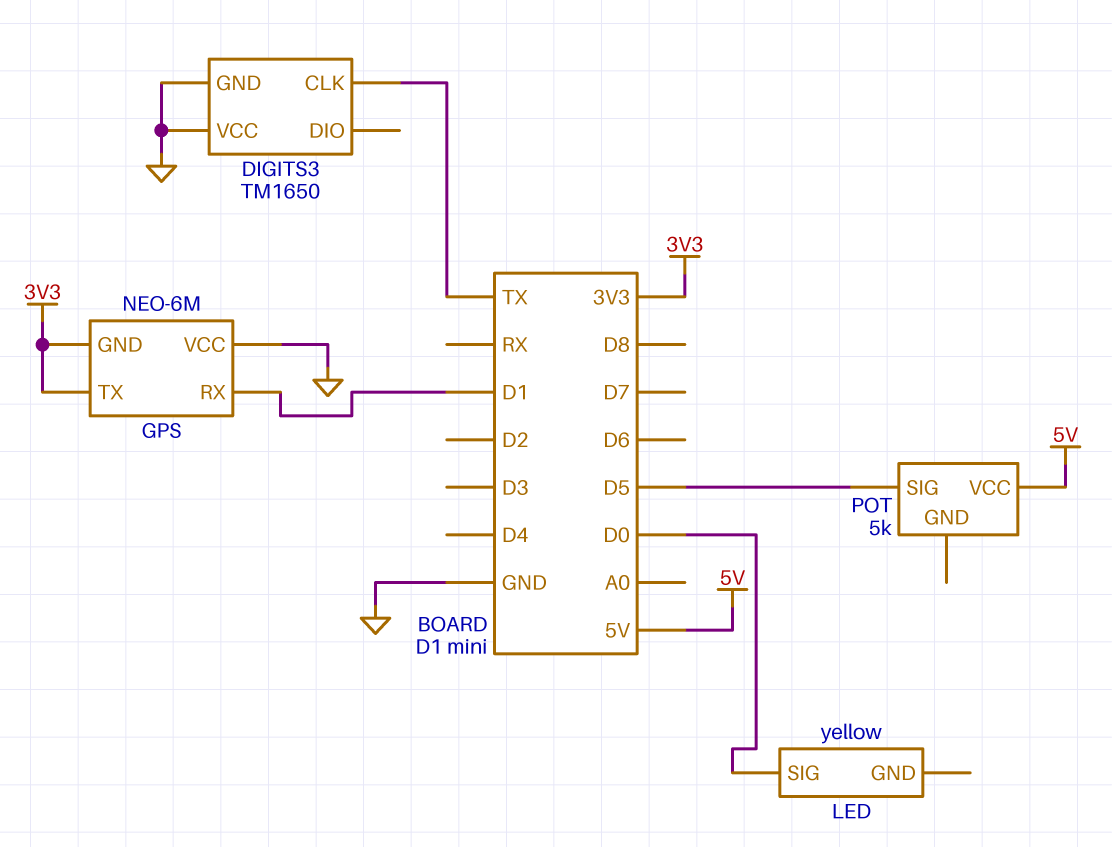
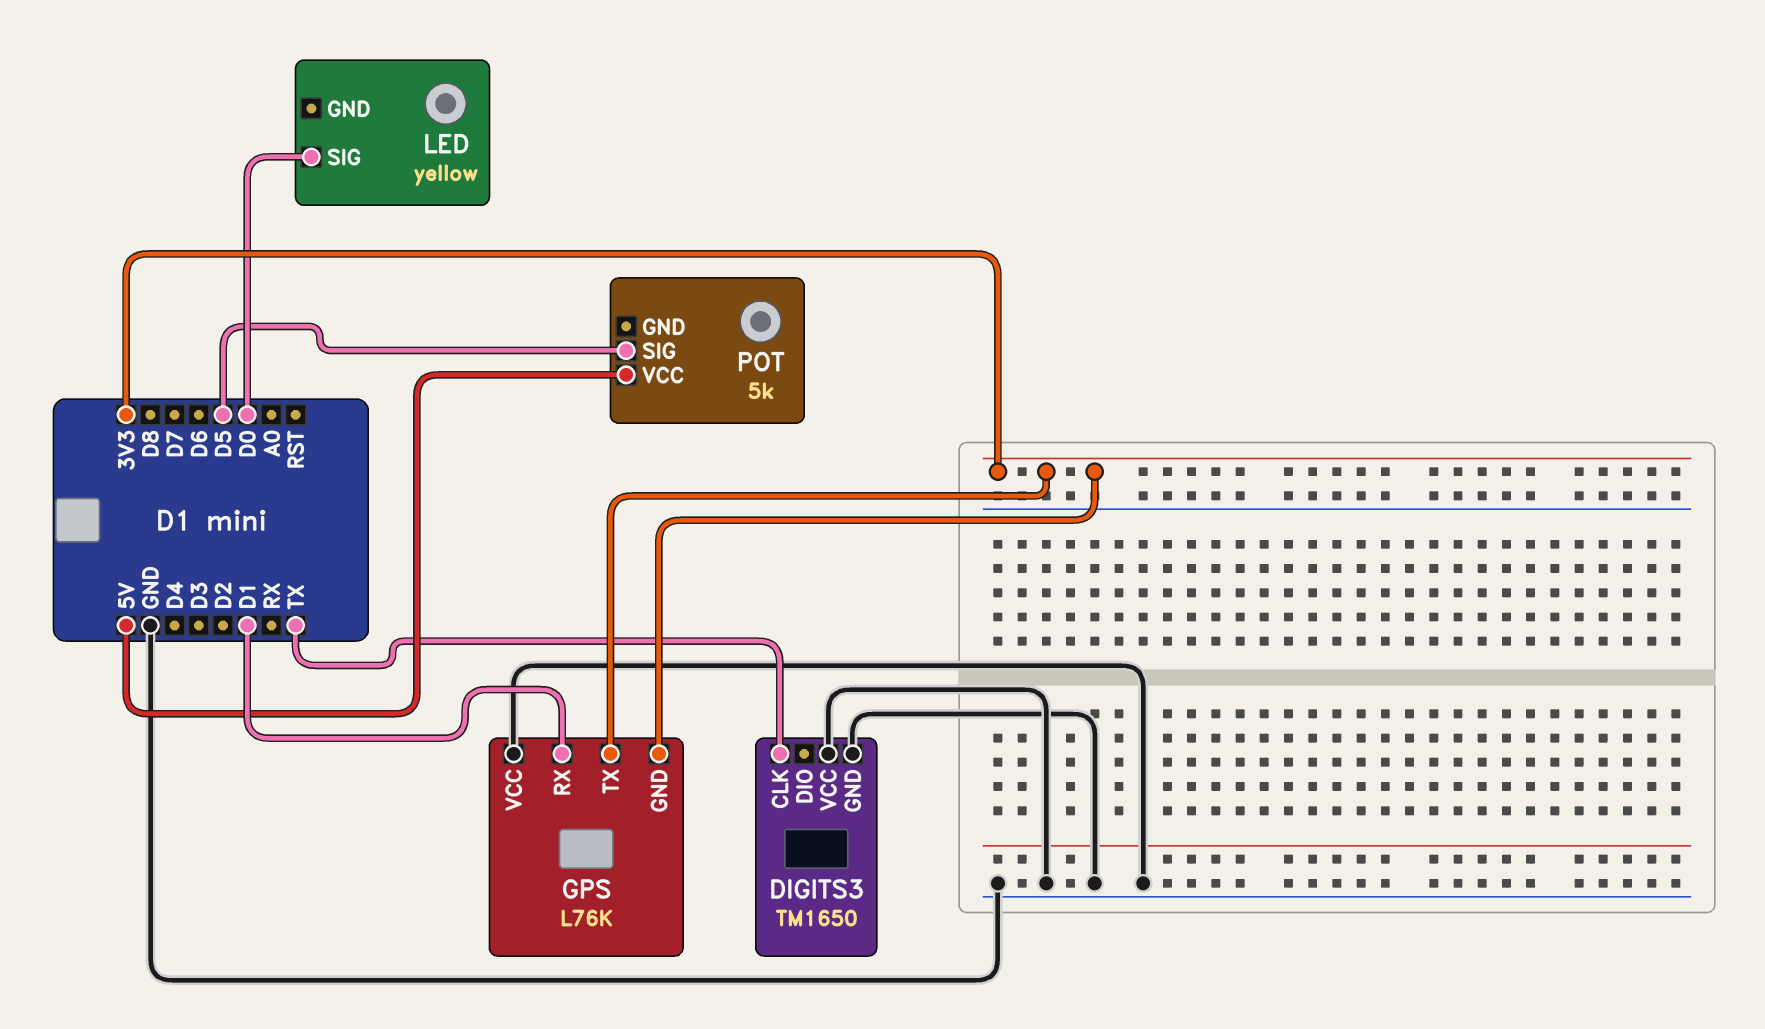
GPS: NEO-6M -> L76K

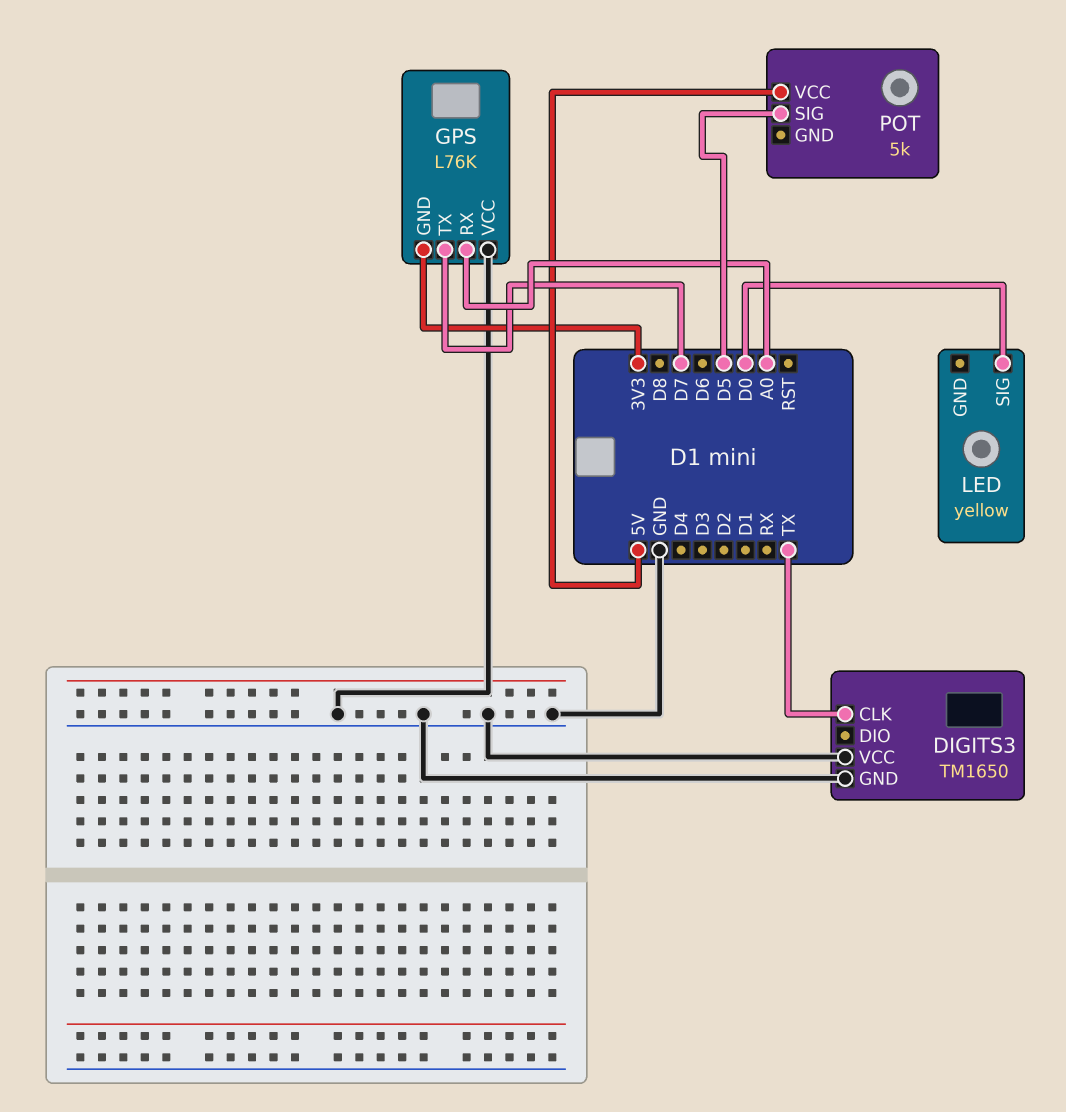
GPS pin RX: D1 -> A0
GPS pin TX: 3V3 -> D7

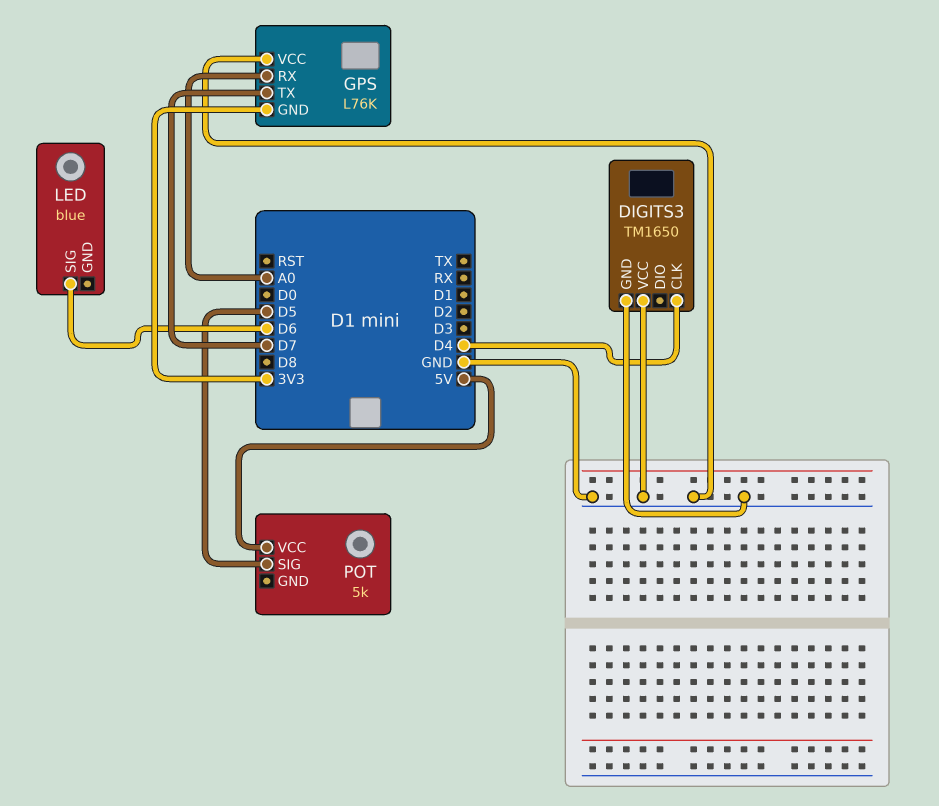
DIGITS3 pin CLK: TX -> D4
LED: yellow -> blue
LED pin SIG: D0 -> D6

